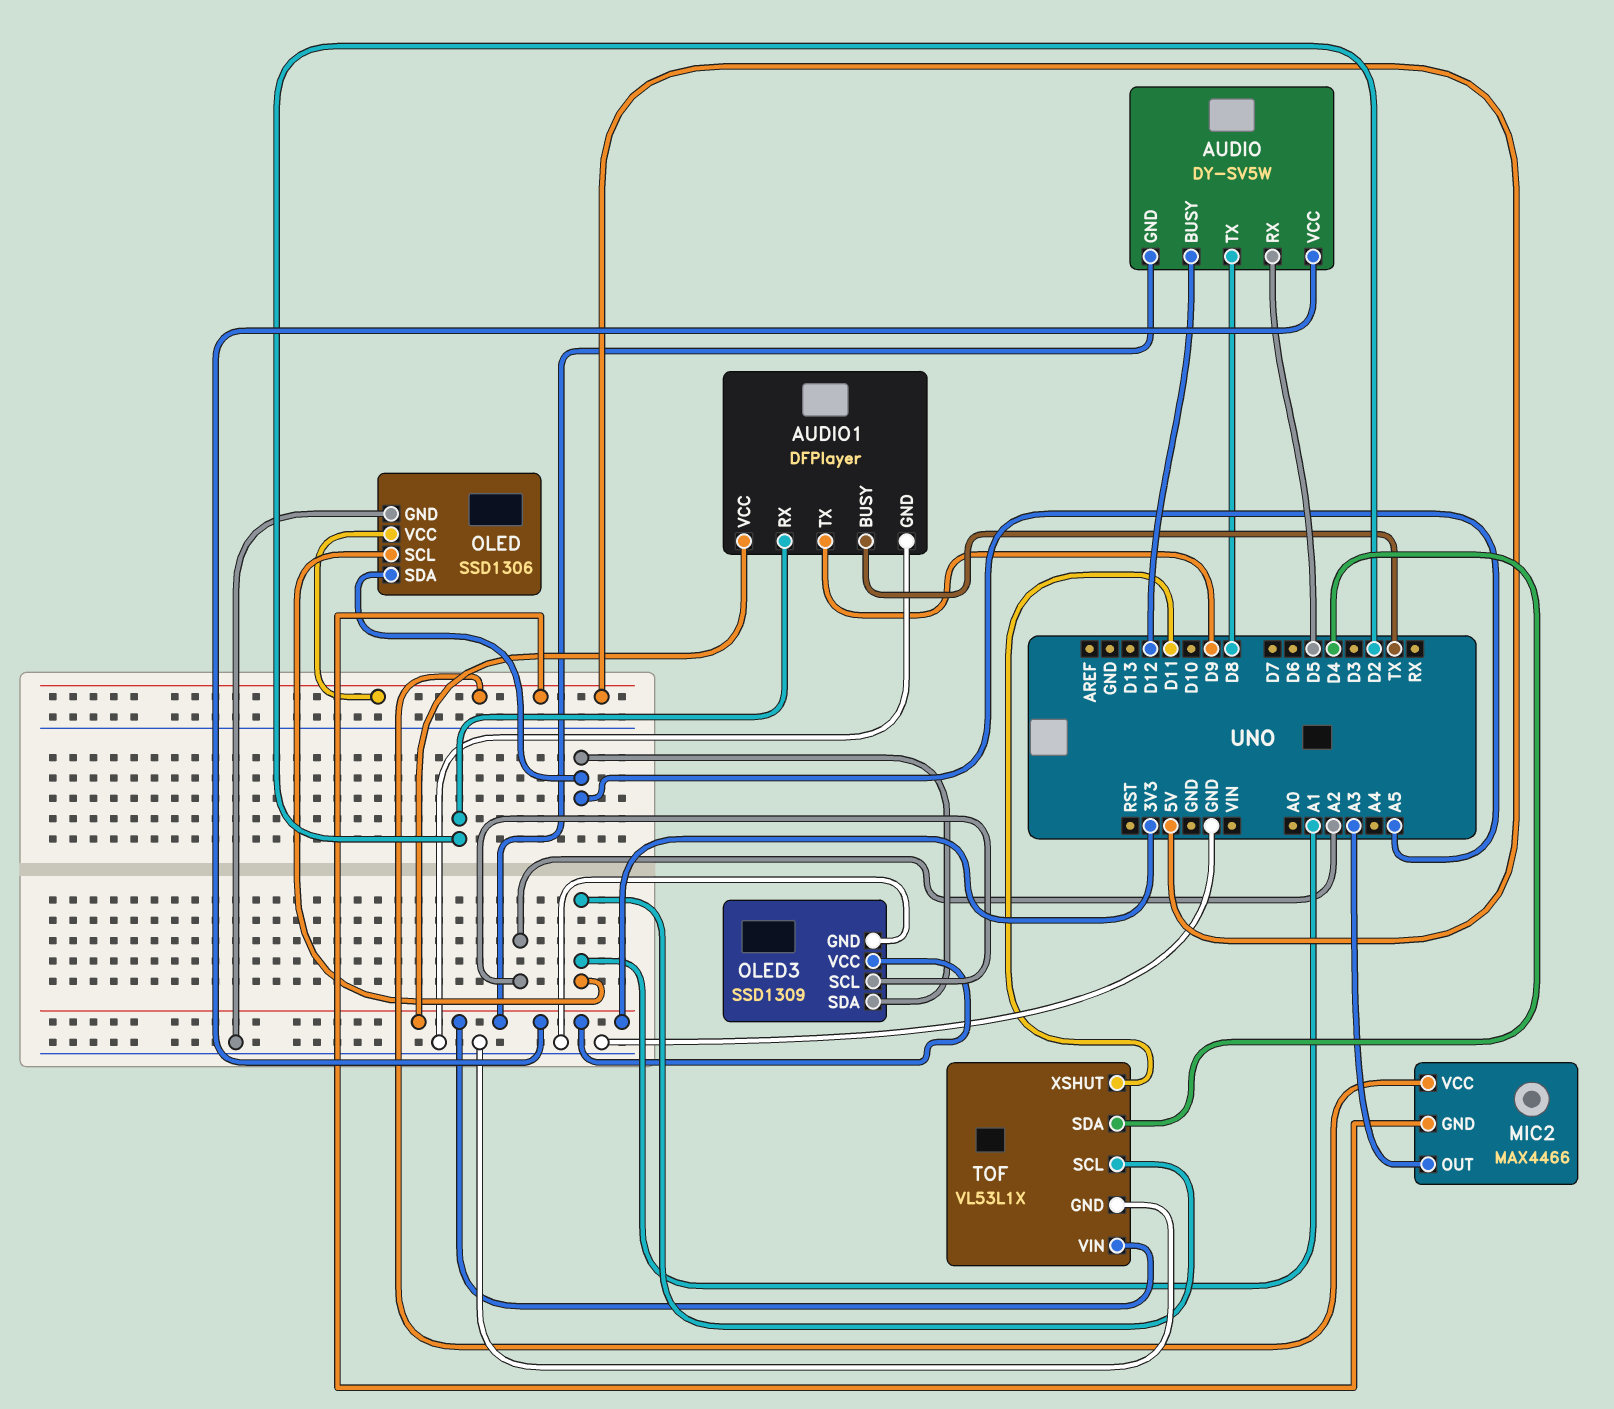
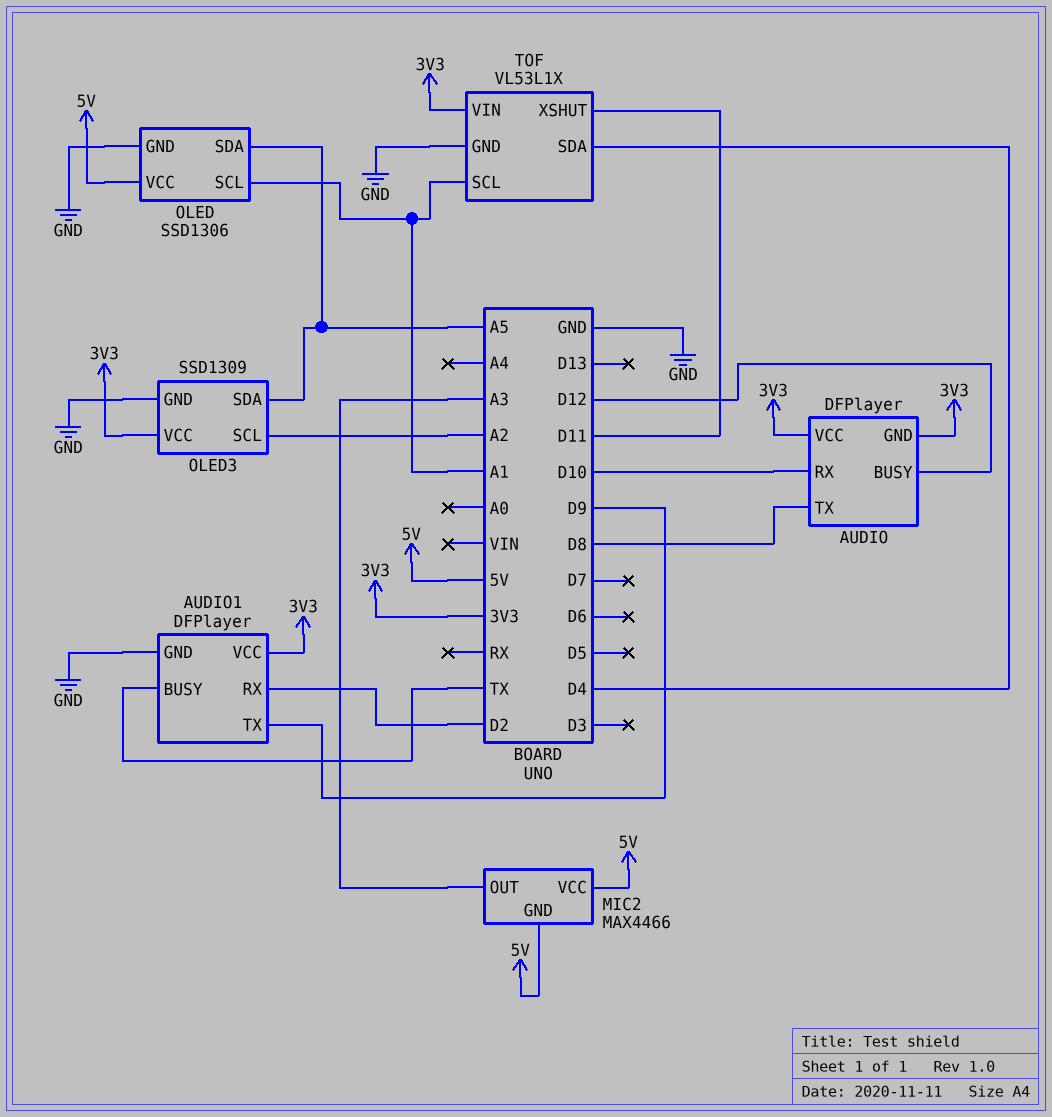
AUDIO: DY-SV5W -> DFPlayer
AUDIO pin RX: D5 -> D10

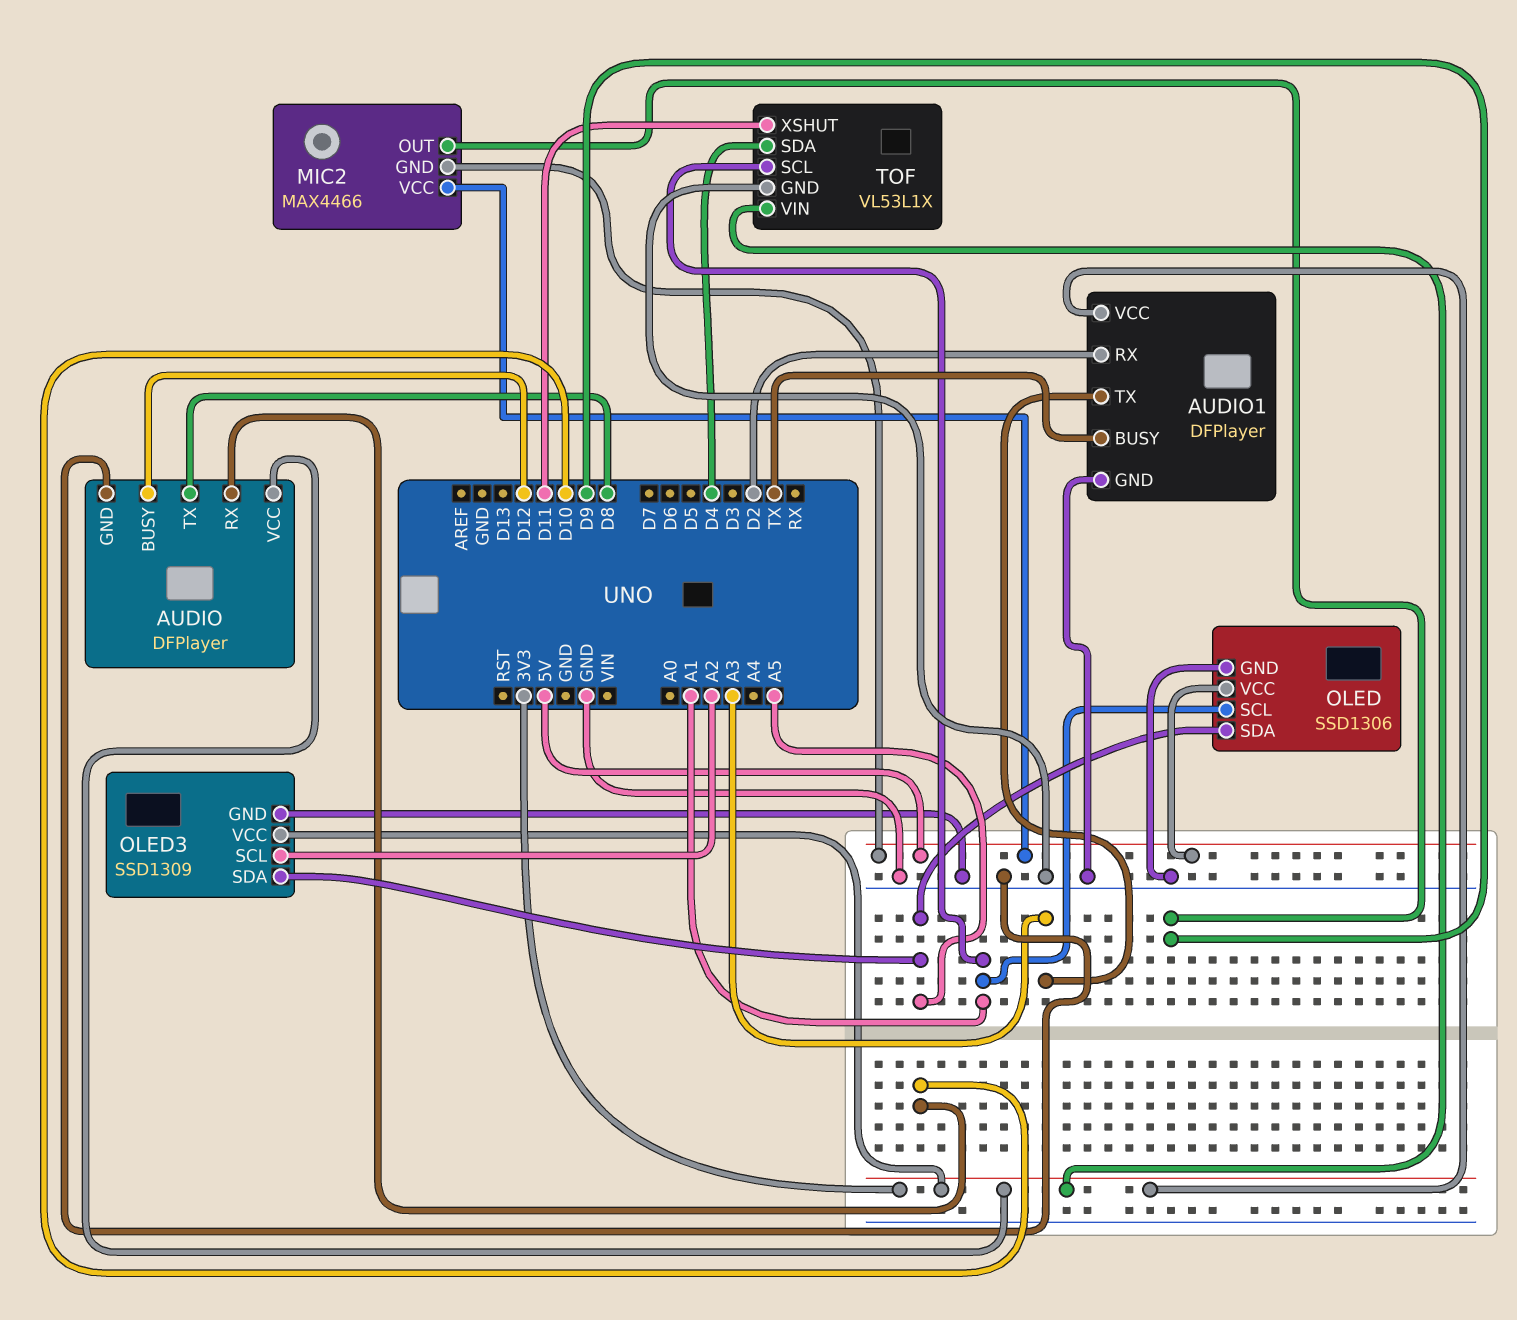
AUDIO pin GND: 3V3 -> GND
AUDIO1 pin TX: D9 -> A3
MIC2 pin OUT: A3 -> D9

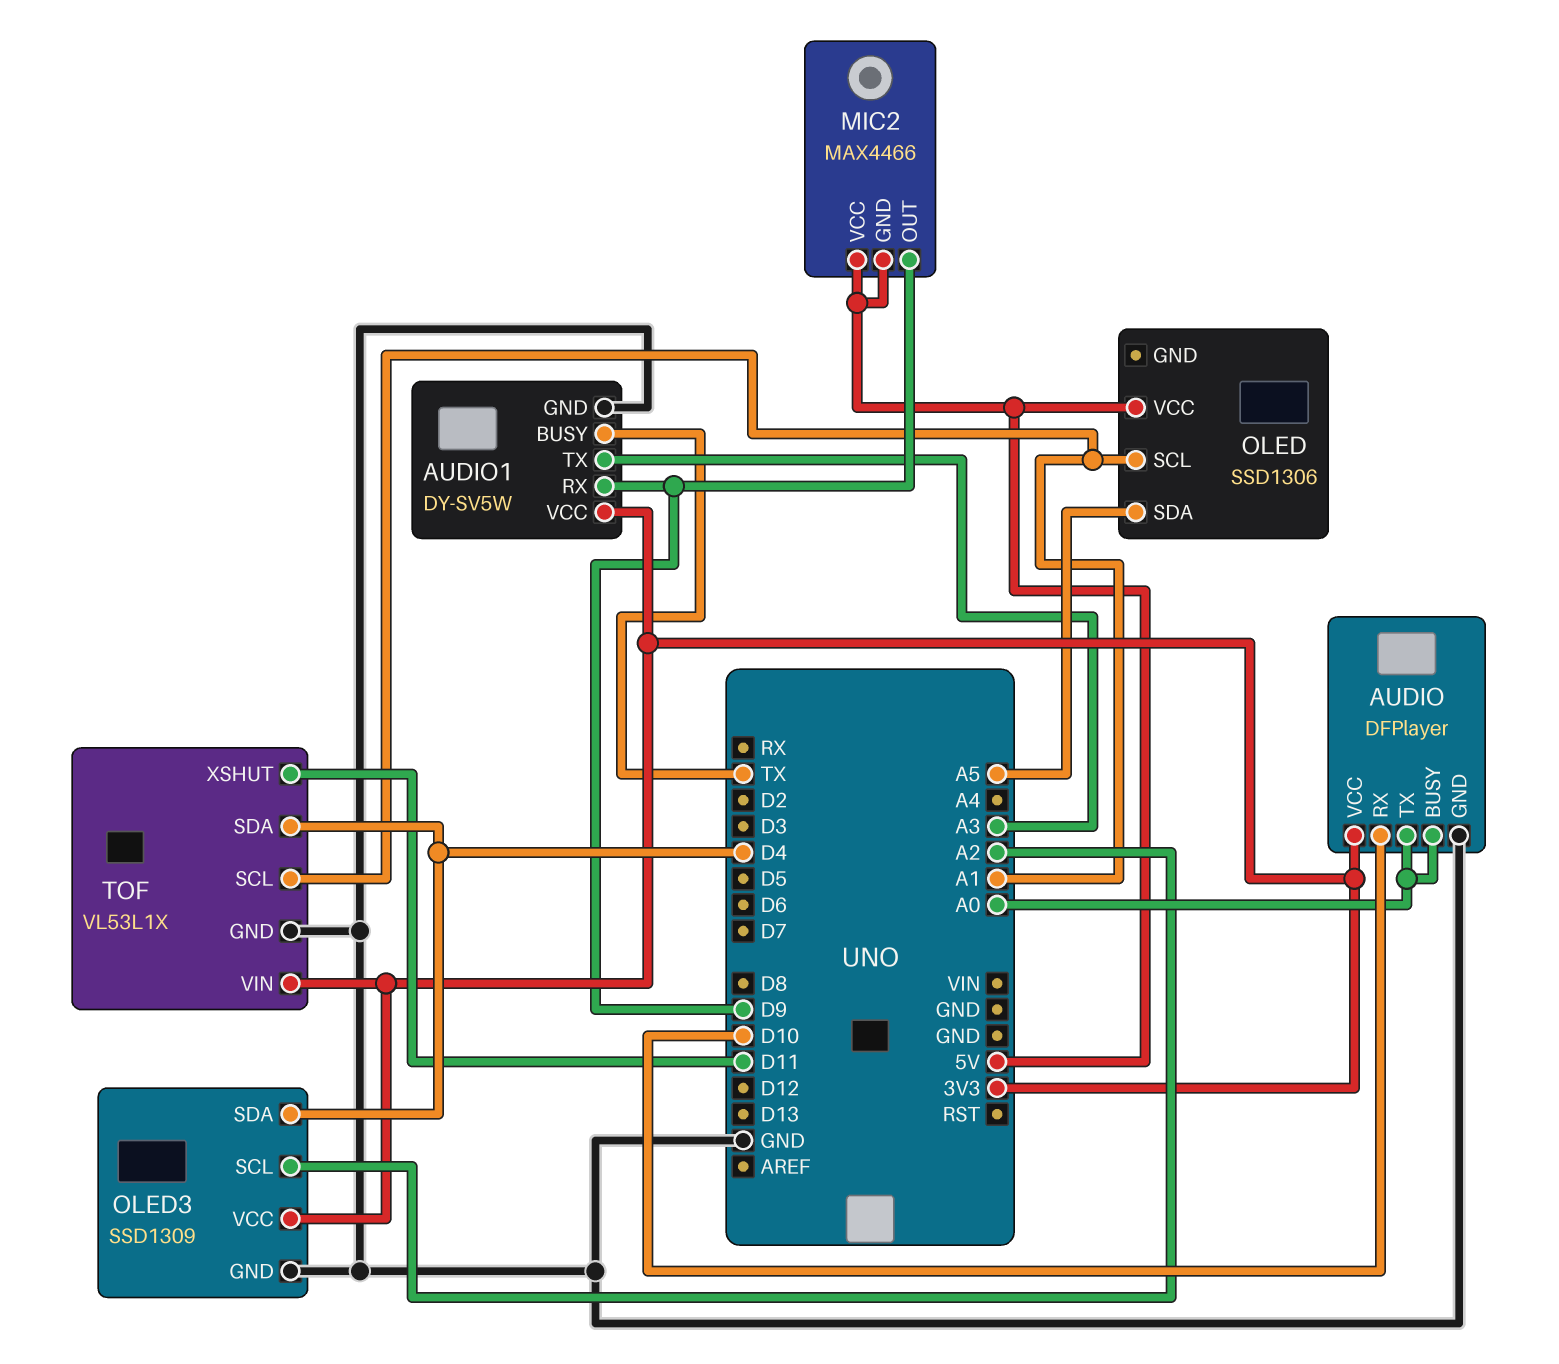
AUDIO pin BUSY: D12 -> A0
AUDIO pin TX: D8 -> A0
AUDIO1: DFPlayer -> DY-SV5W
AUDIO1 pin RX: D2 -> D9
OLED pin GND: GND -> none
OLED3 pin SDA: A5 -> D4

